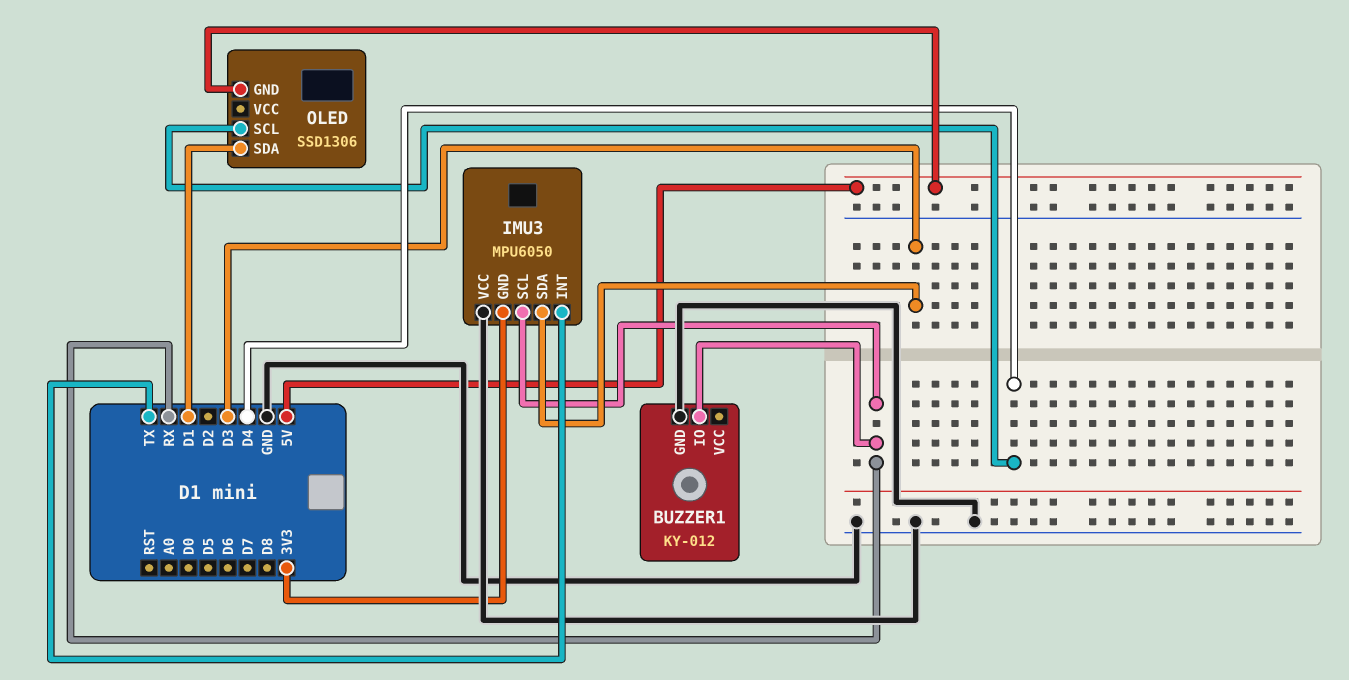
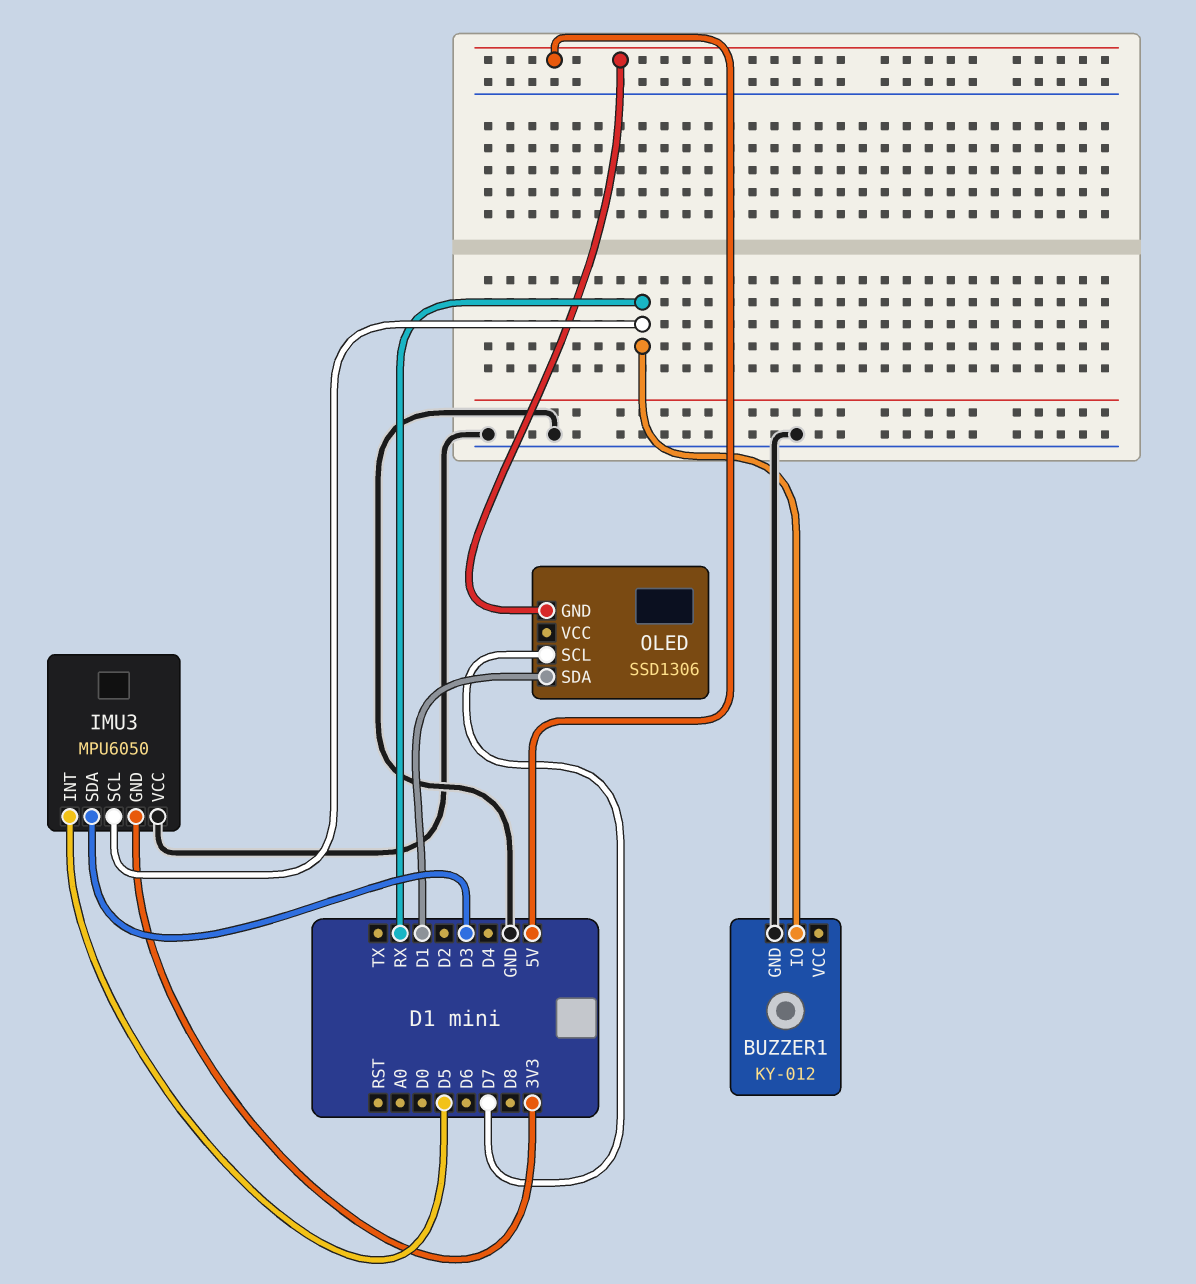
IMU3 pin INT: TX -> D5
OLED pin SCL: D4 -> D7

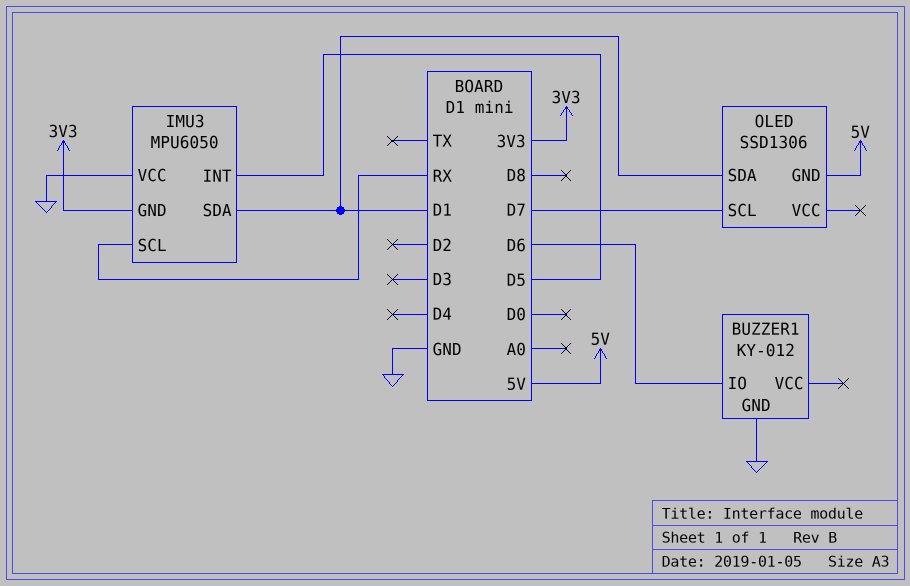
BUZZER1 pin IO: RX -> D6
IMU3 pin SDA: D3 -> D1

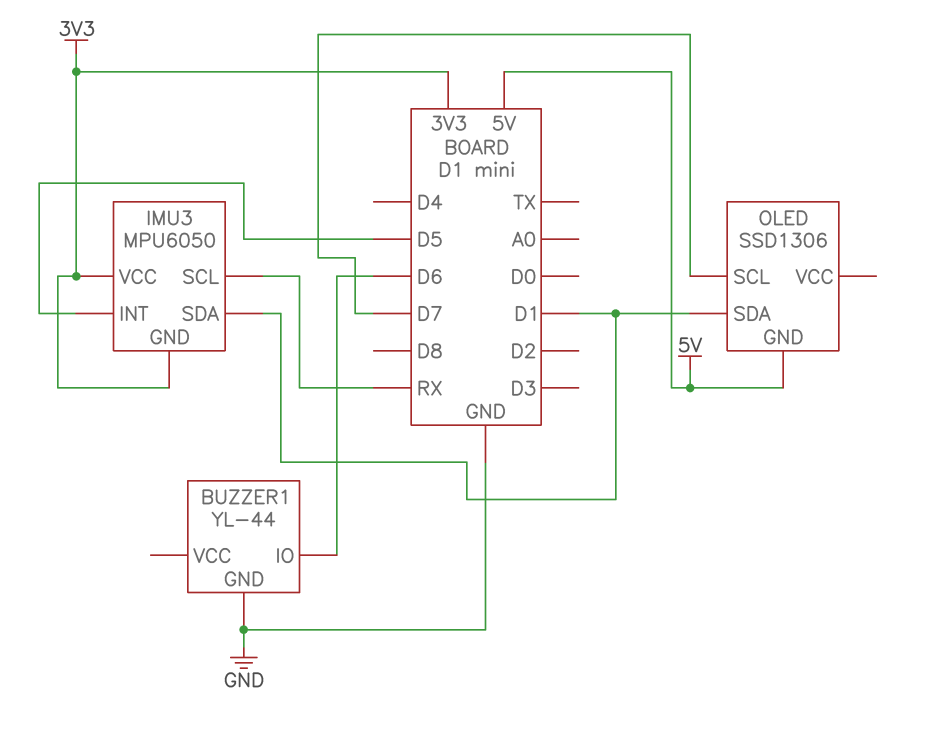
BUZZER1: KY-012 -> YL-44
IMU3 pin VCC: GND -> 3V3

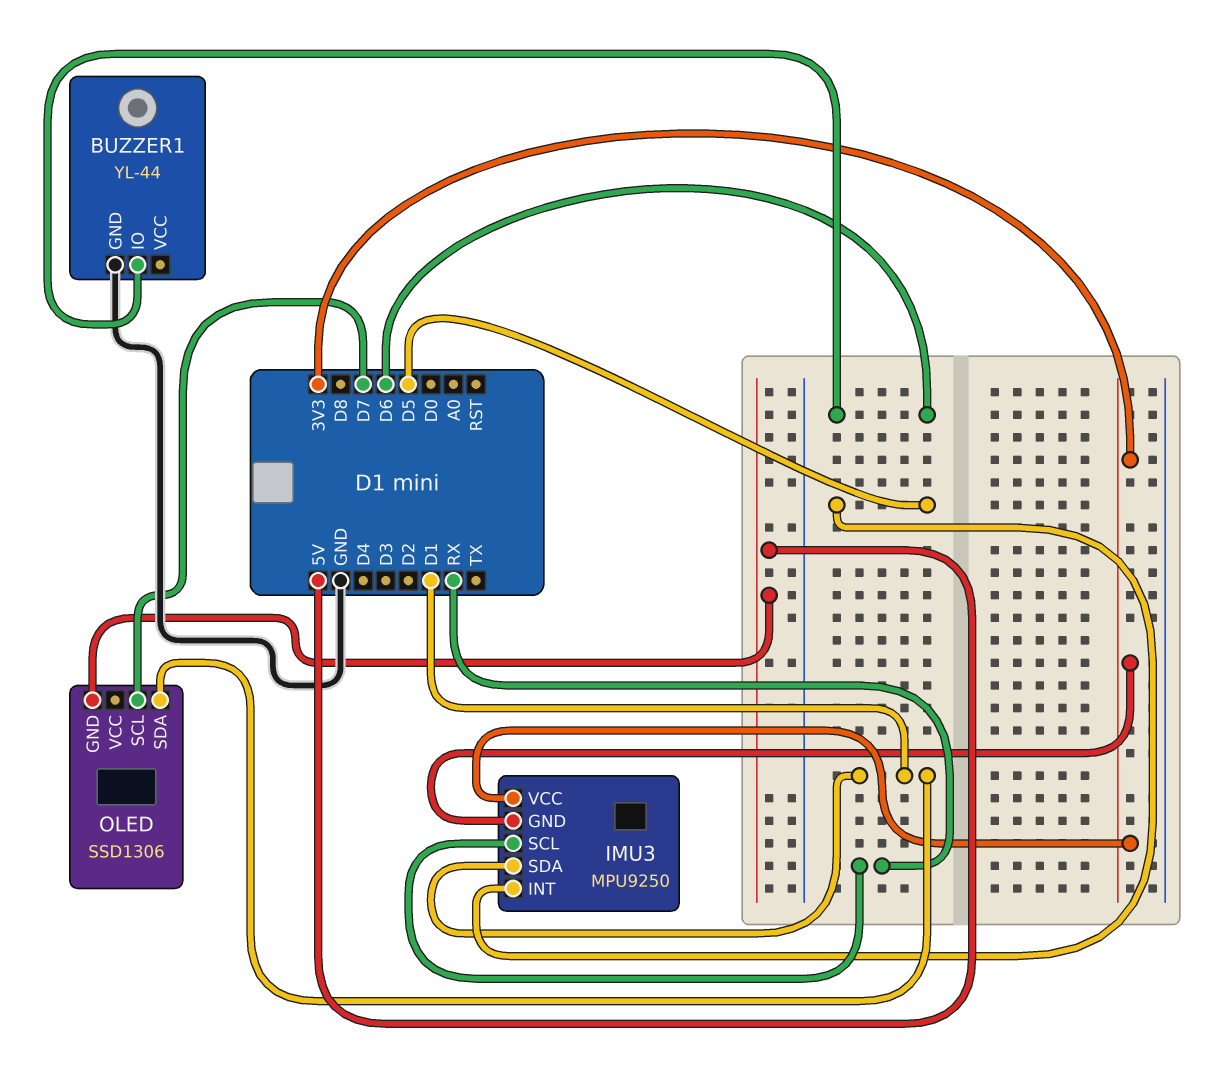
IMU3: MPU6050 -> MPU9250

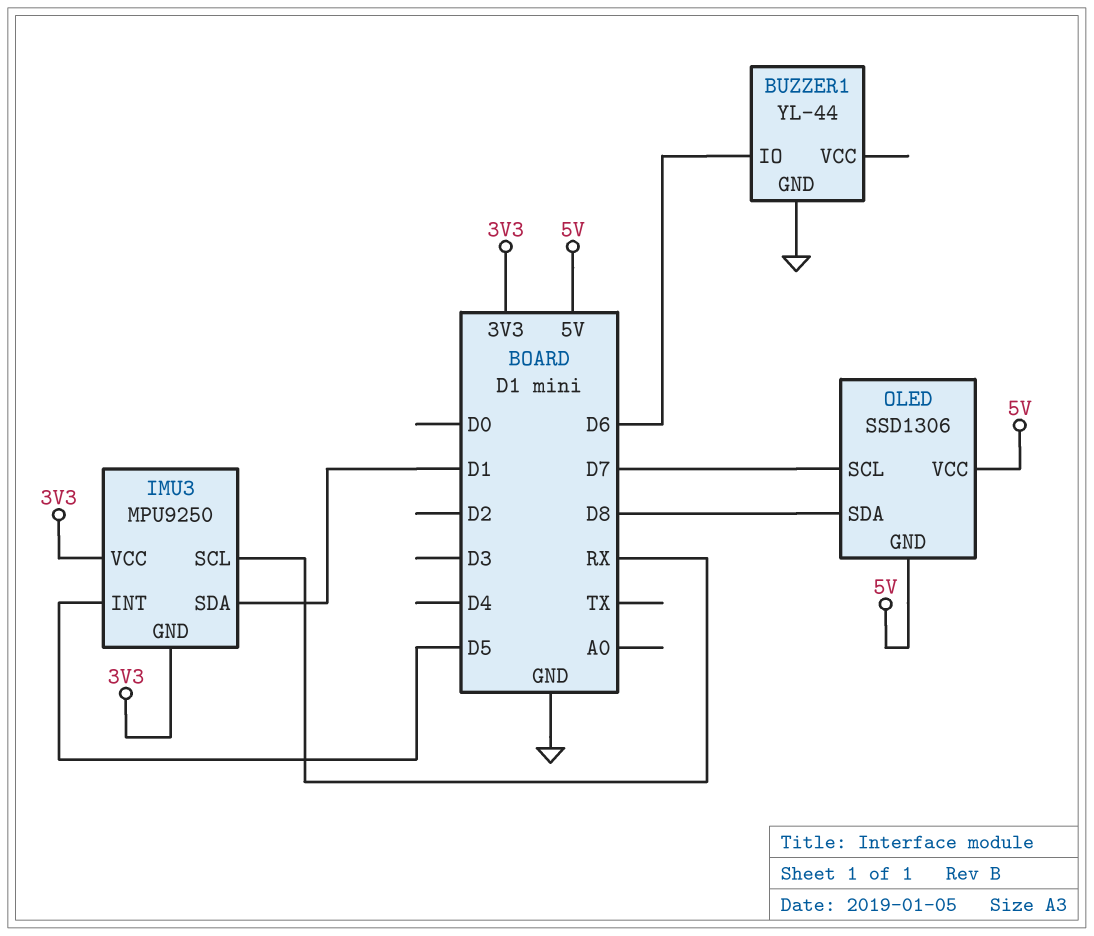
OLED pin SDA: D1 -> D8
OLED pin VCC: none -> 5V

